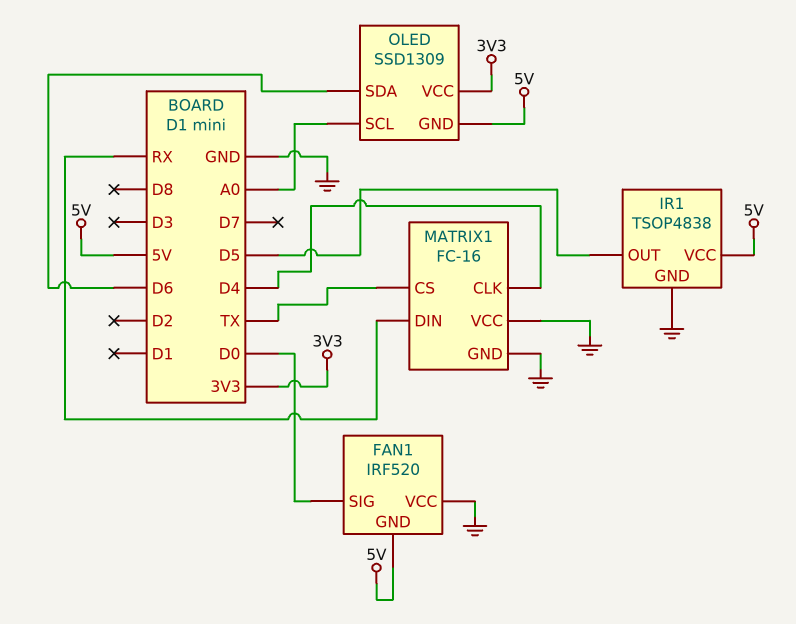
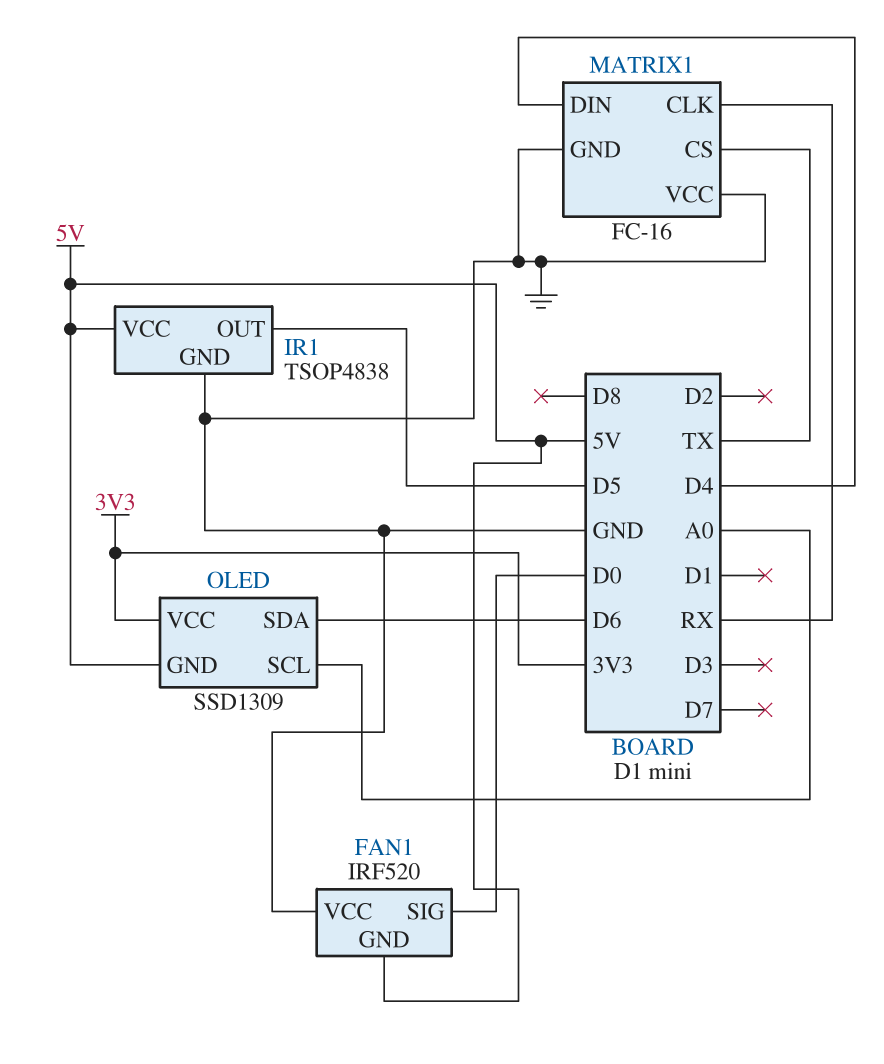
MATRIX1 pin CLK: D4 -> RX
MATRIX1 pin DIN: RX -> D4

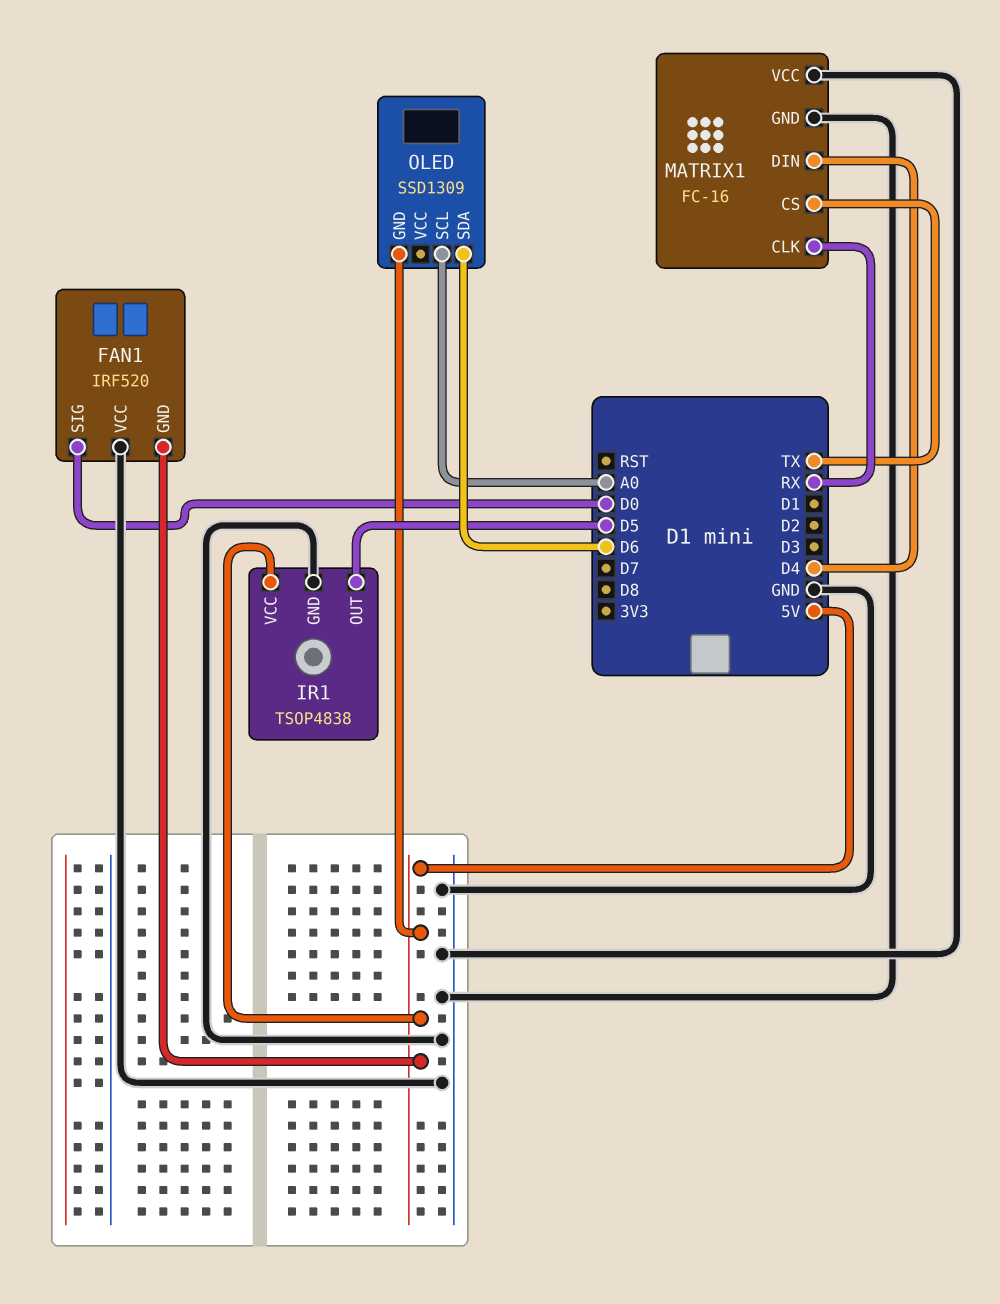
OLED pin VCC: 3V3 -> none

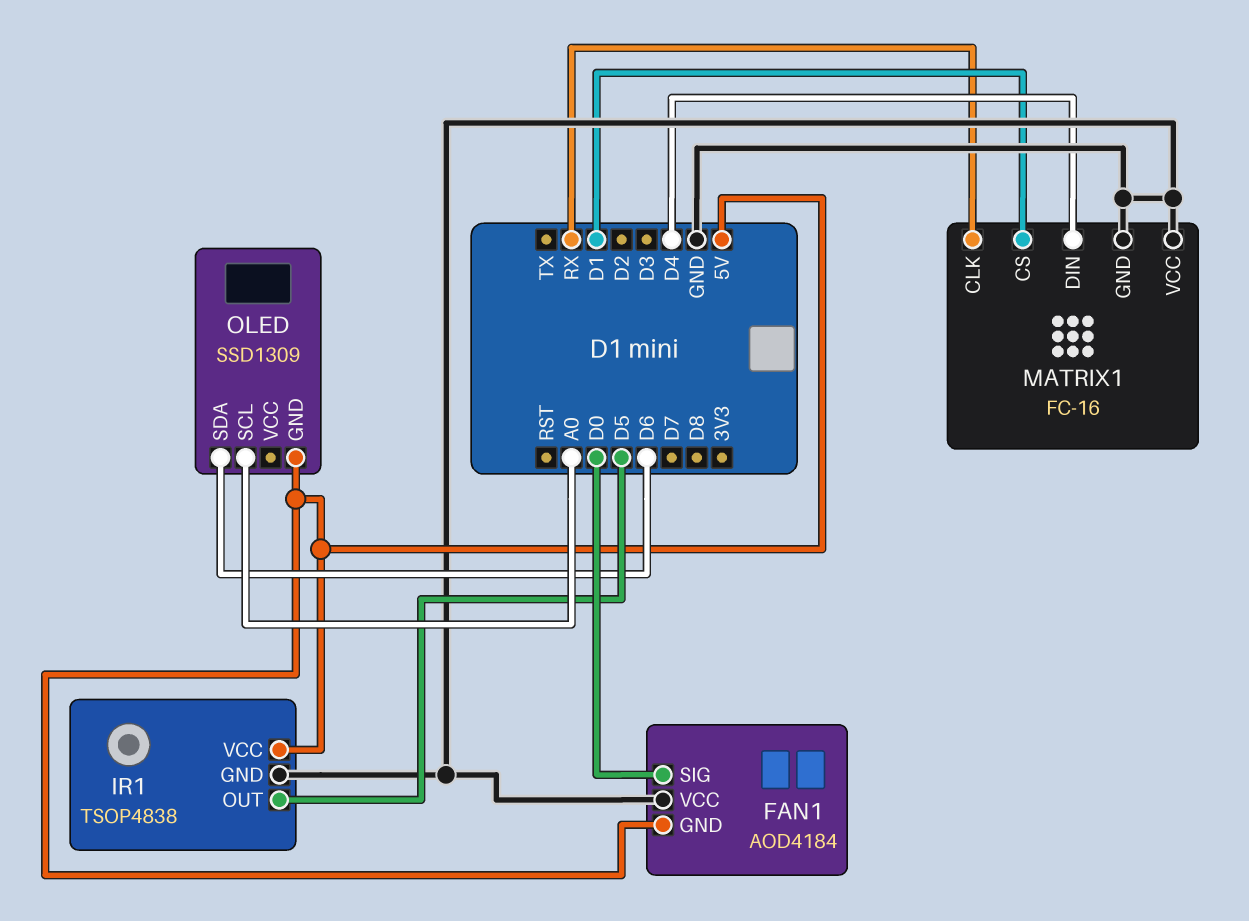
FAN1: IRF520 -> AOD4184
MATRIX1 pin CS: TX -> D1

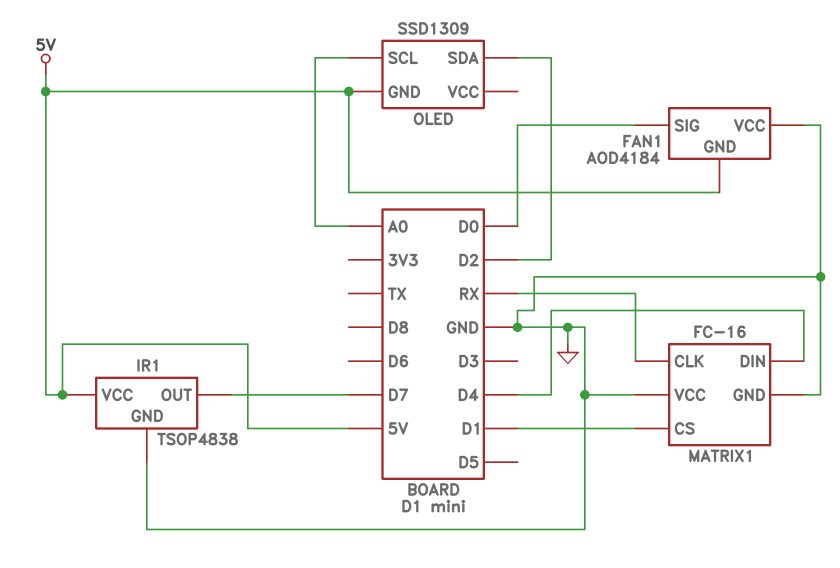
IR1 pin OUT: D5 -> D7
OLED pin SDA: D6 -> D2

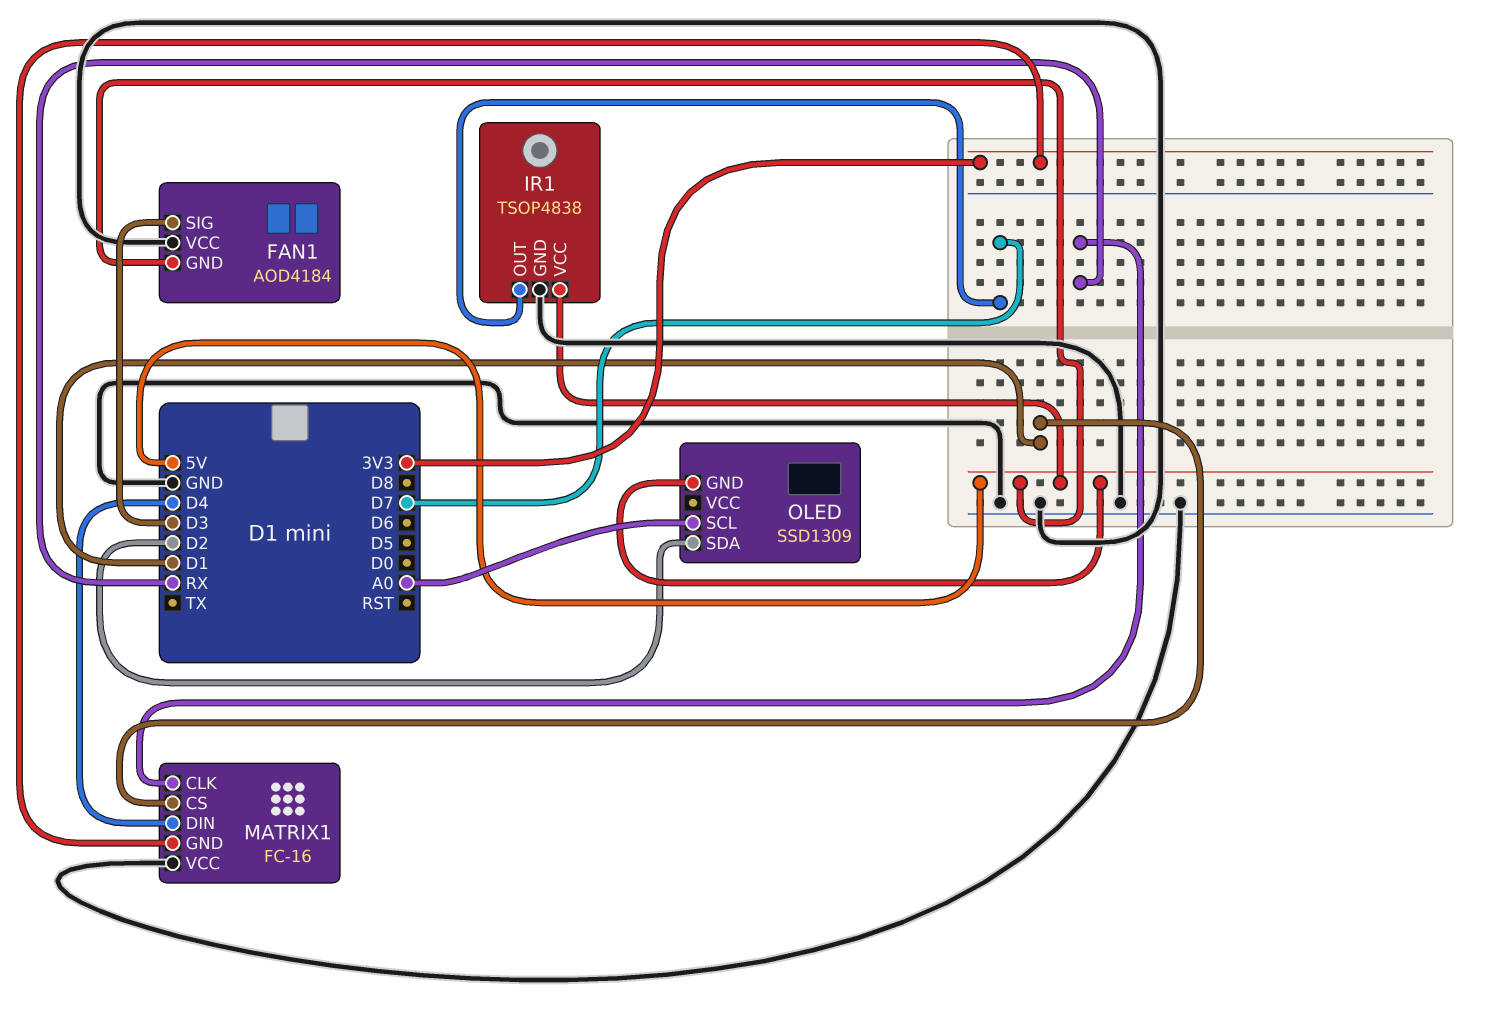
FAN1 pin SIG: D0 -> D3
MATRIX1 pin GND: GND -> 3V3

